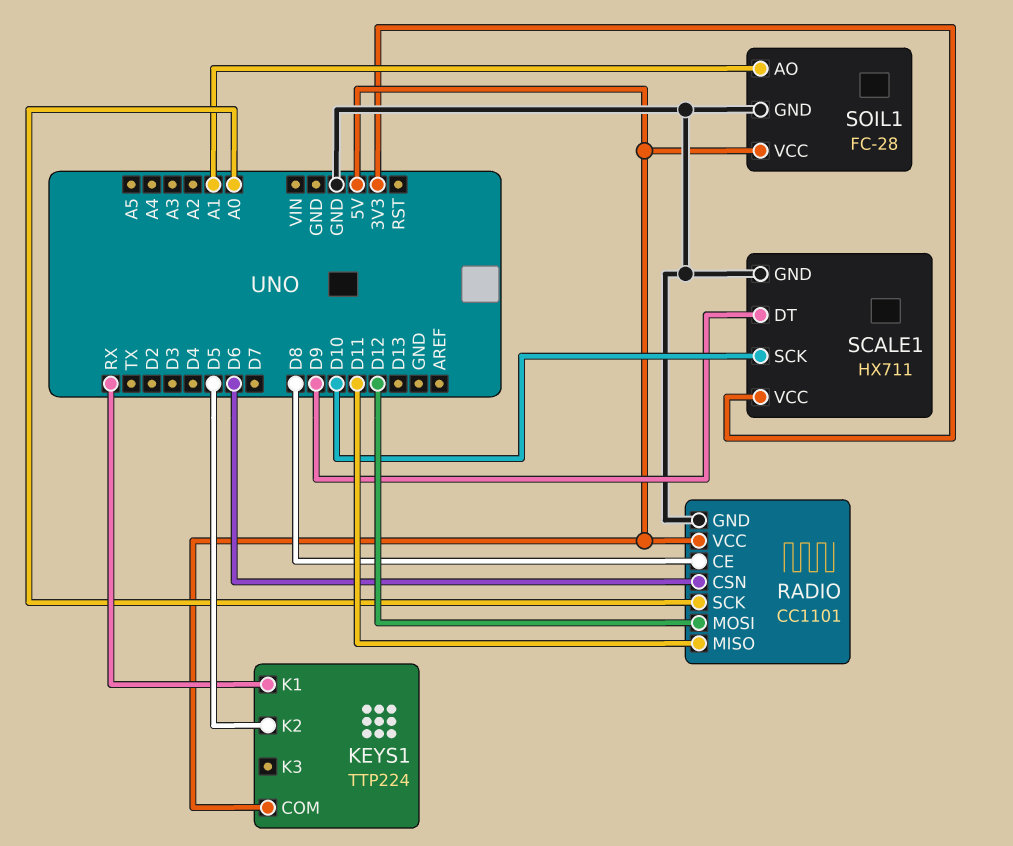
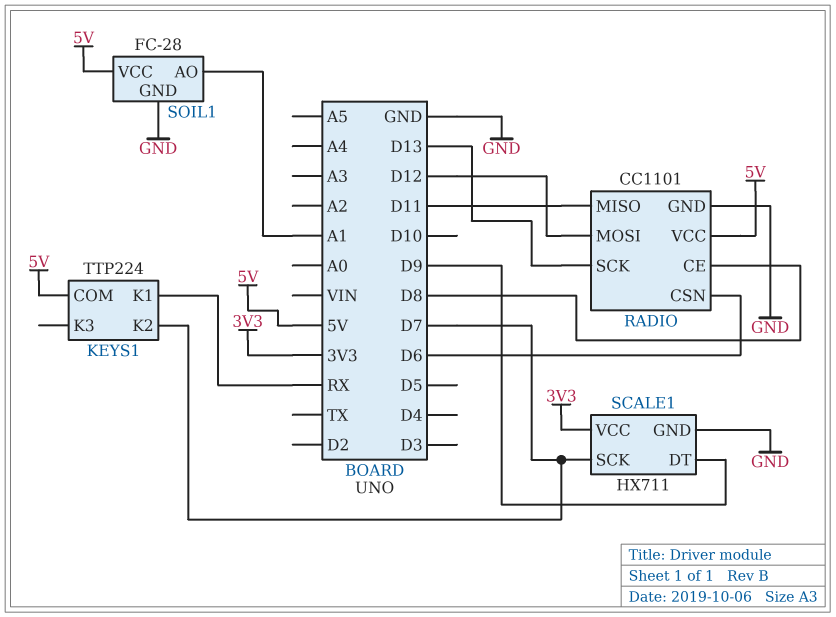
KEYS1 pin K2: D5 -> D7
RADIO pin SCK: A0 -> D13
SCALE1 pin SCK: D10 -> D7

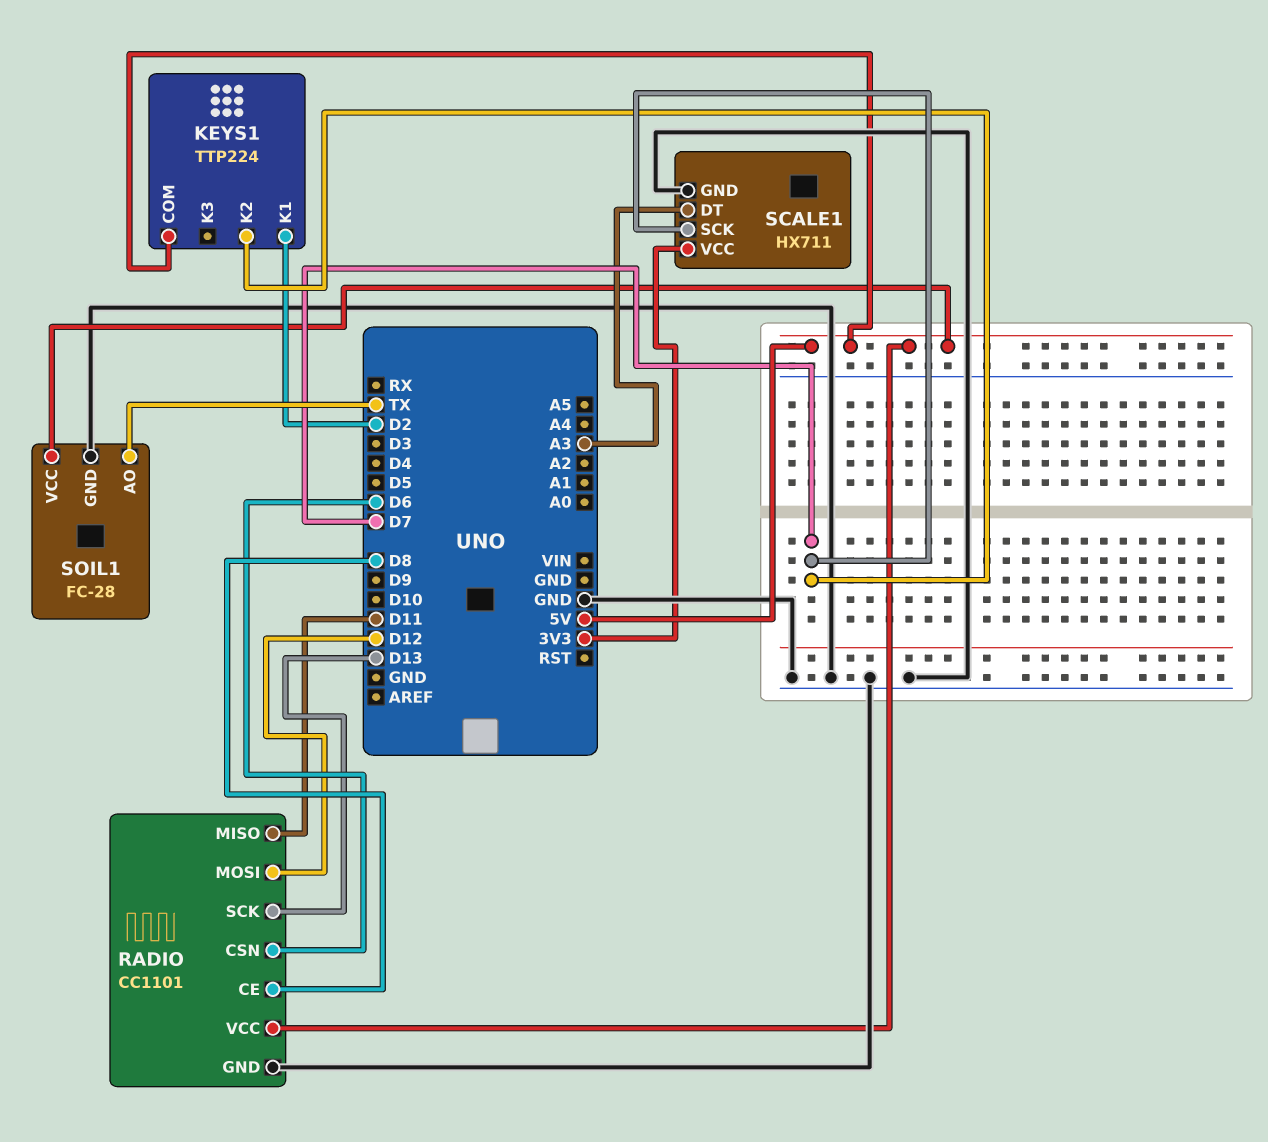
KEYS1 pin K1: RX -> D2
SCALE1 pin DT: D9 -> A3
SOIL1 pin AO: A1 -> TX

